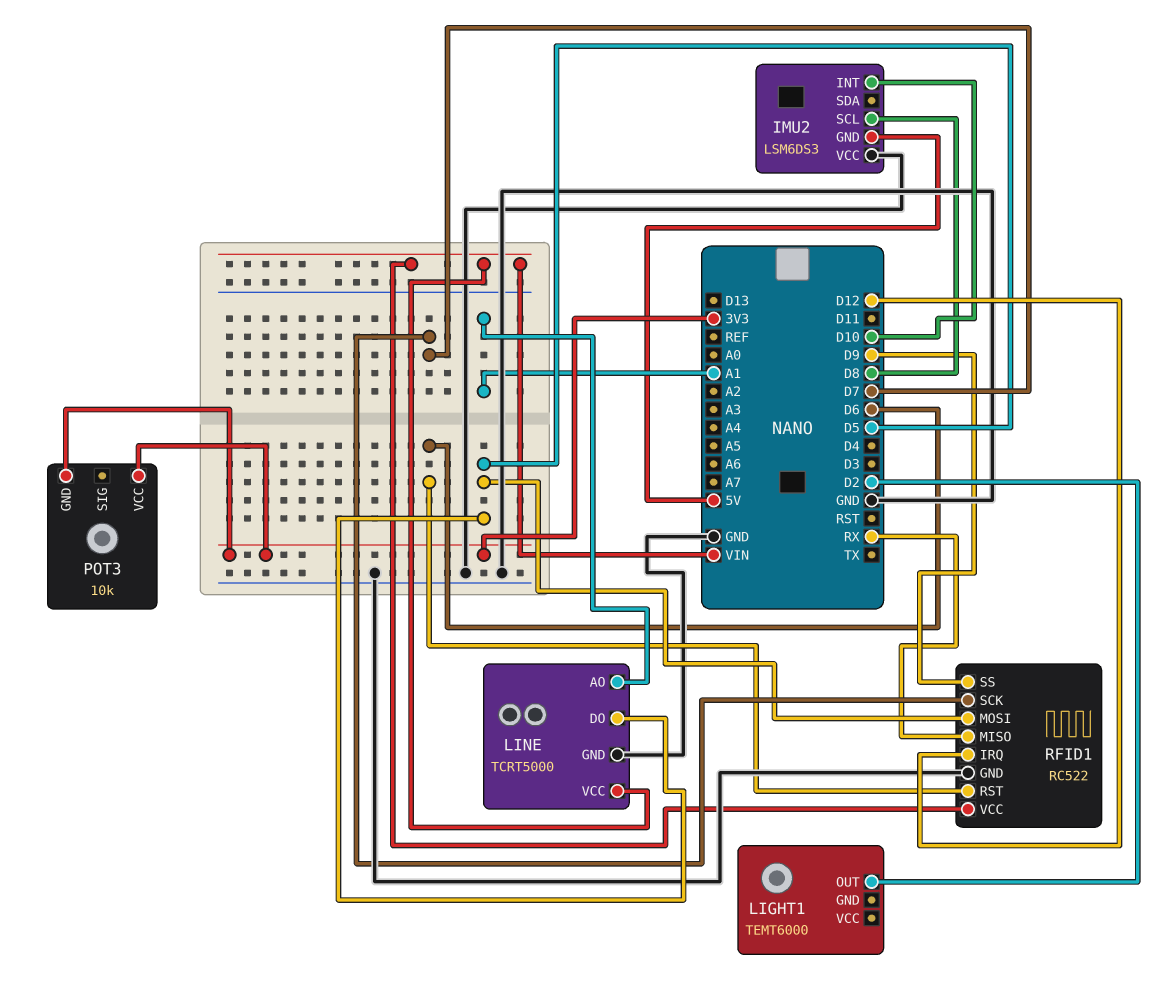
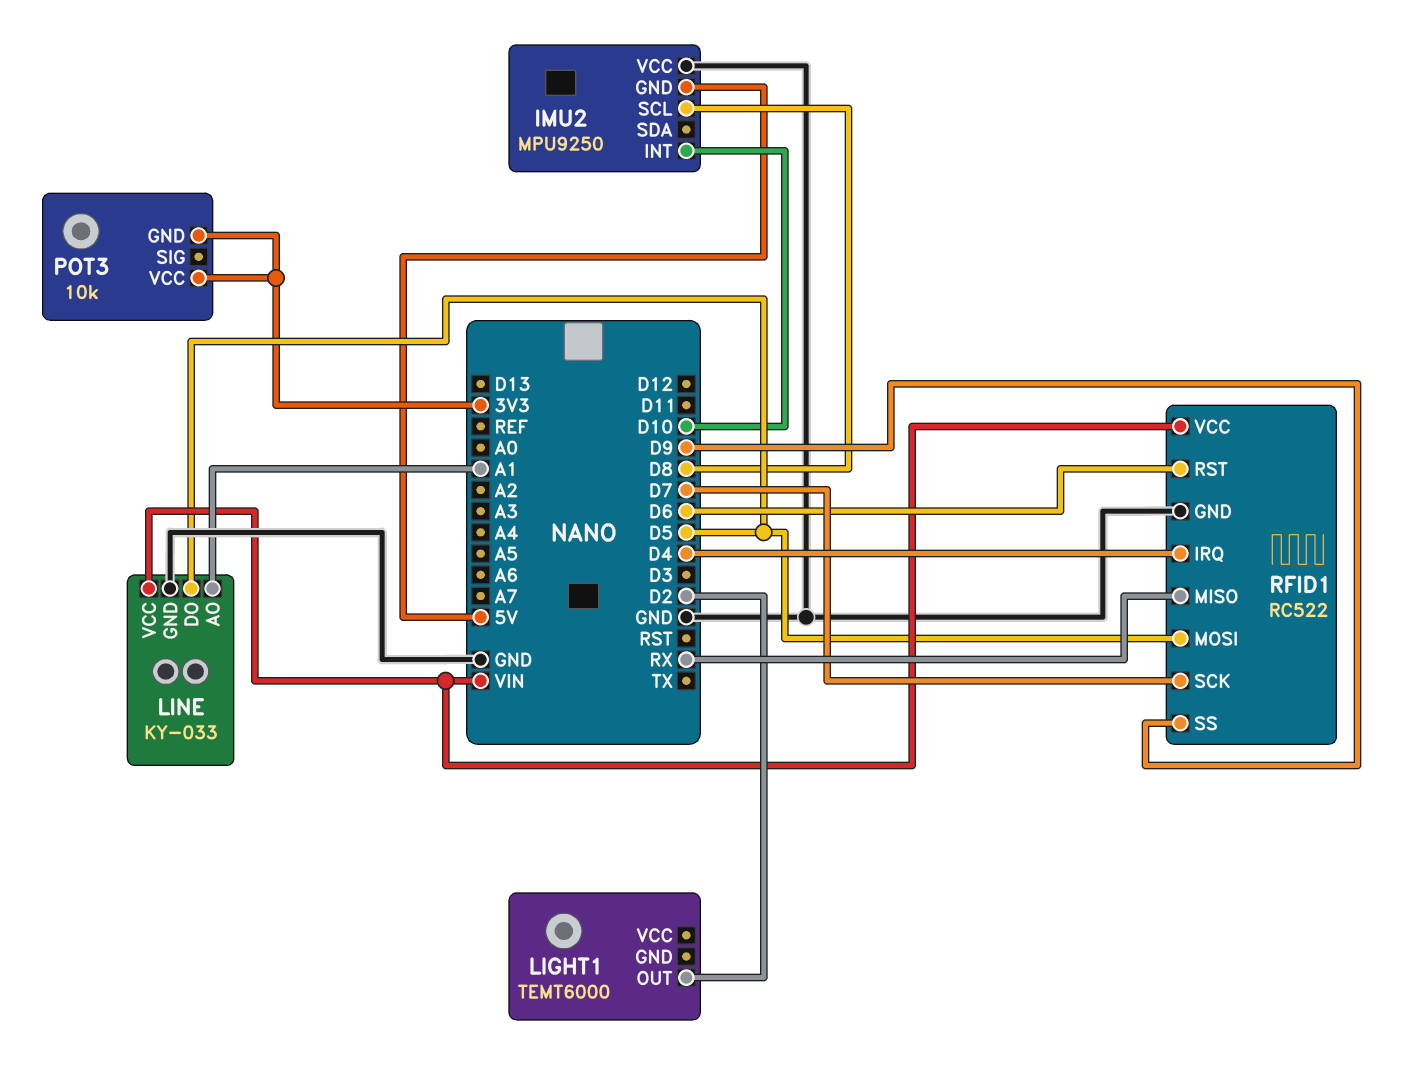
IMU2: LSM6DS3 -> MPU9250
LINE: TCRT5000 -> KY-033
RFID1 pin IRQ: D12 -> D4

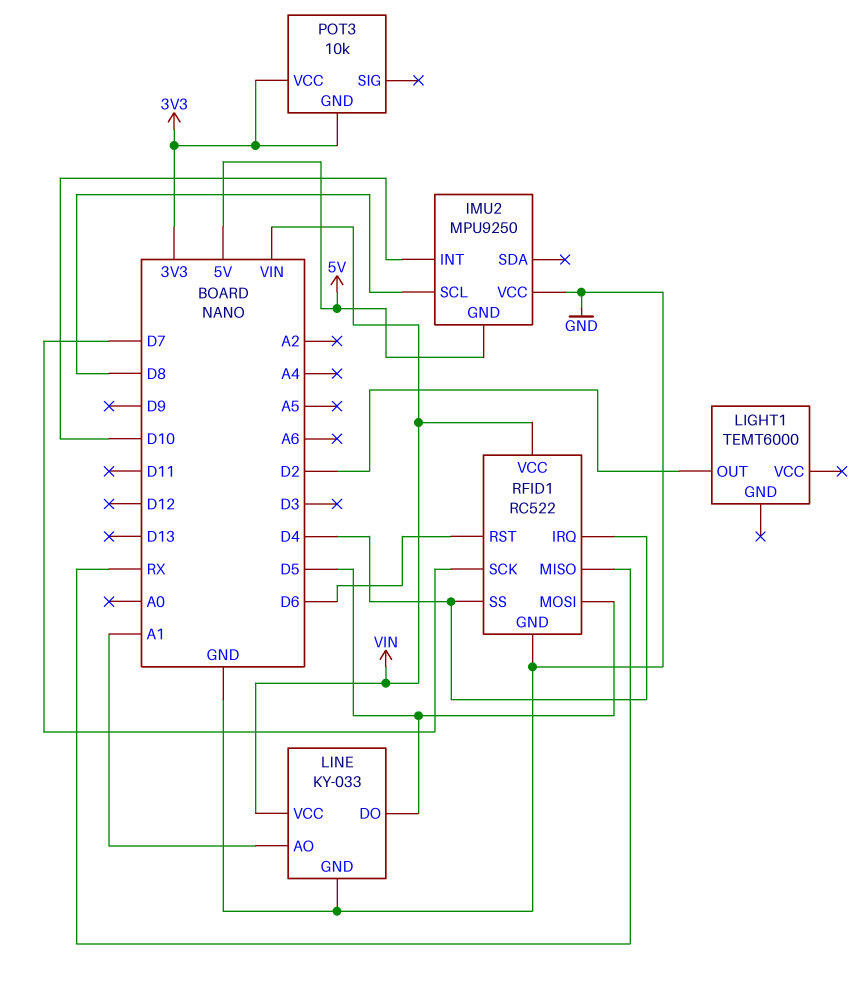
RFID1 pin SS: D9 -> D4

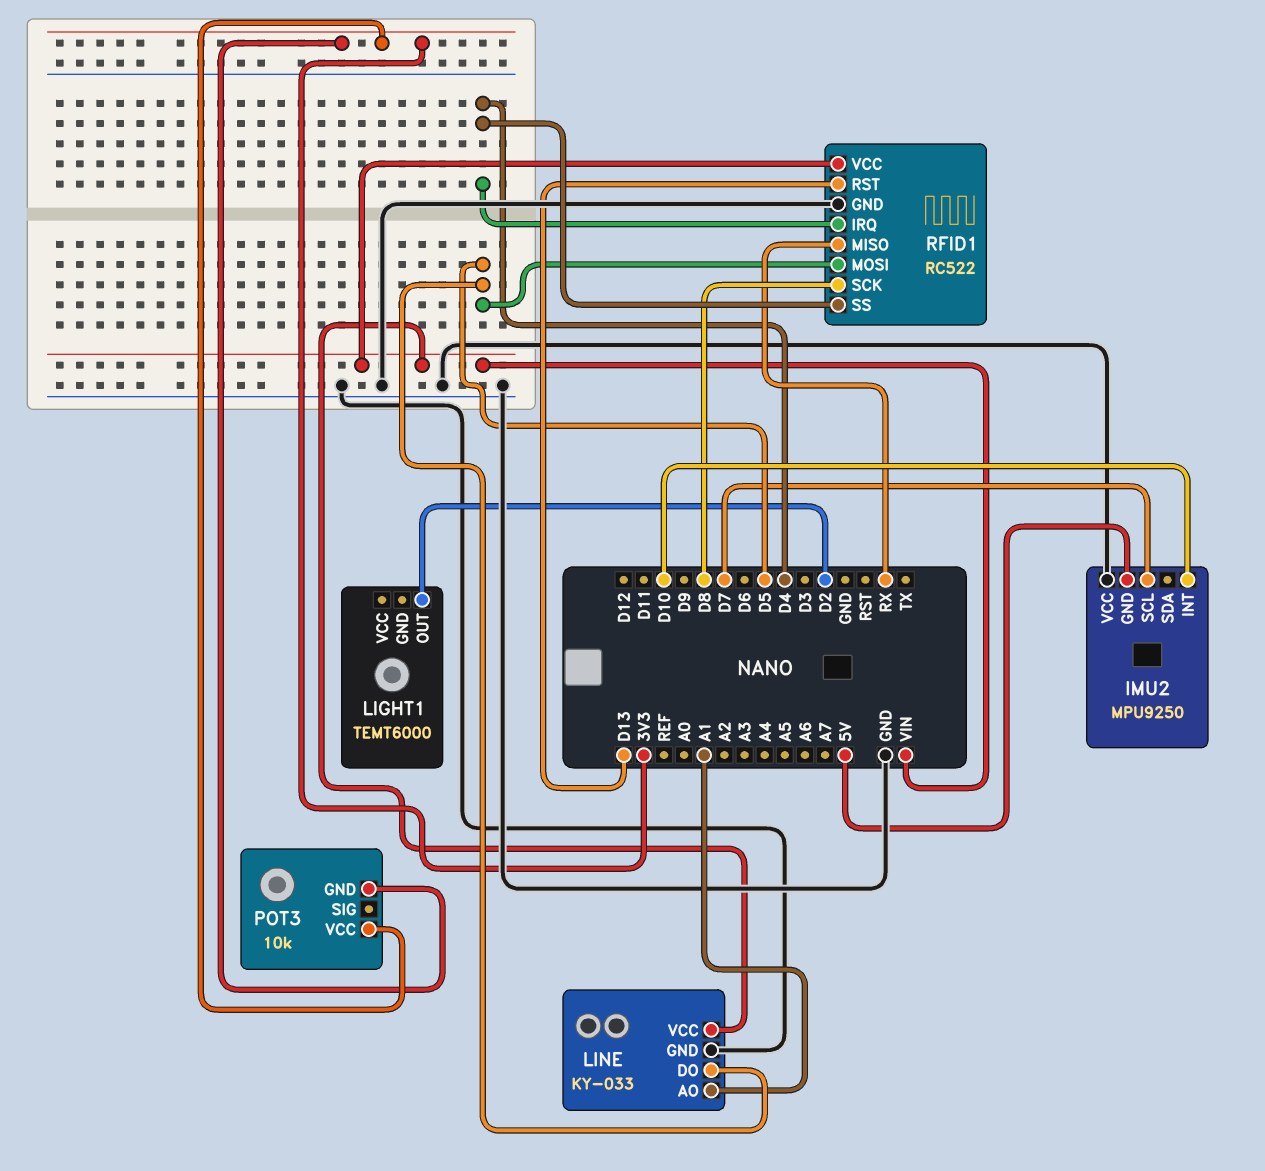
IMU2 pin SCL: D8 -> D7
RFID1 pin RST: D6 -> D13
RFID1 pin SCK: D7 -> D8

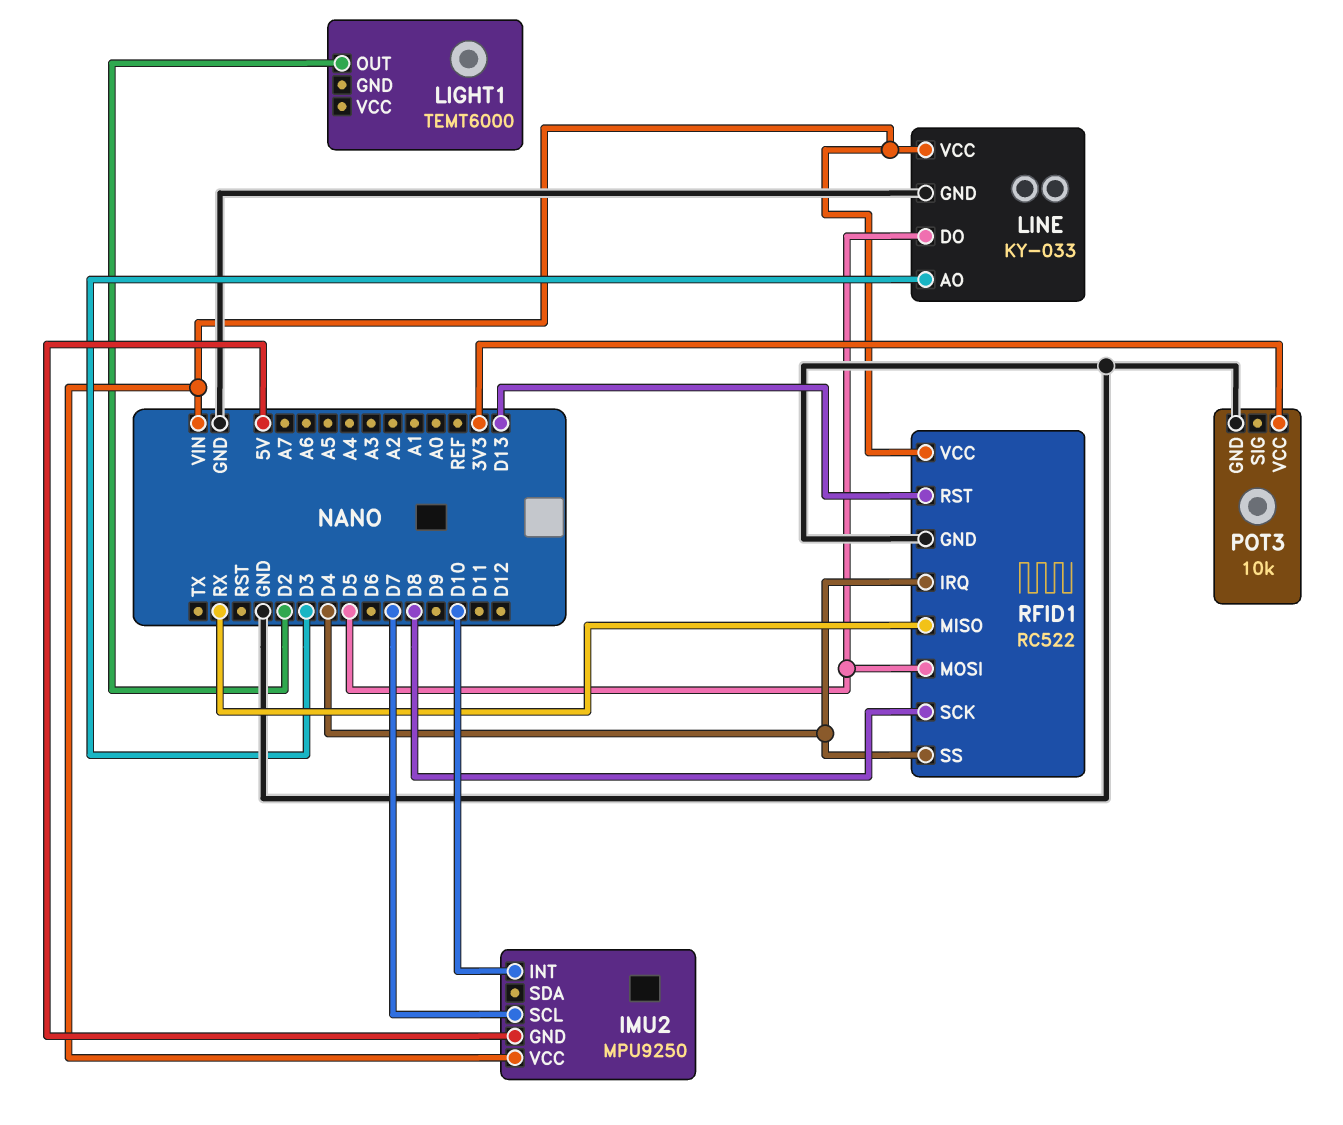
IMU2 pin VCC: GND -> VIN
LINE pin AO: A1 -> D3
POT3 pin GND: 3V3 -> GND

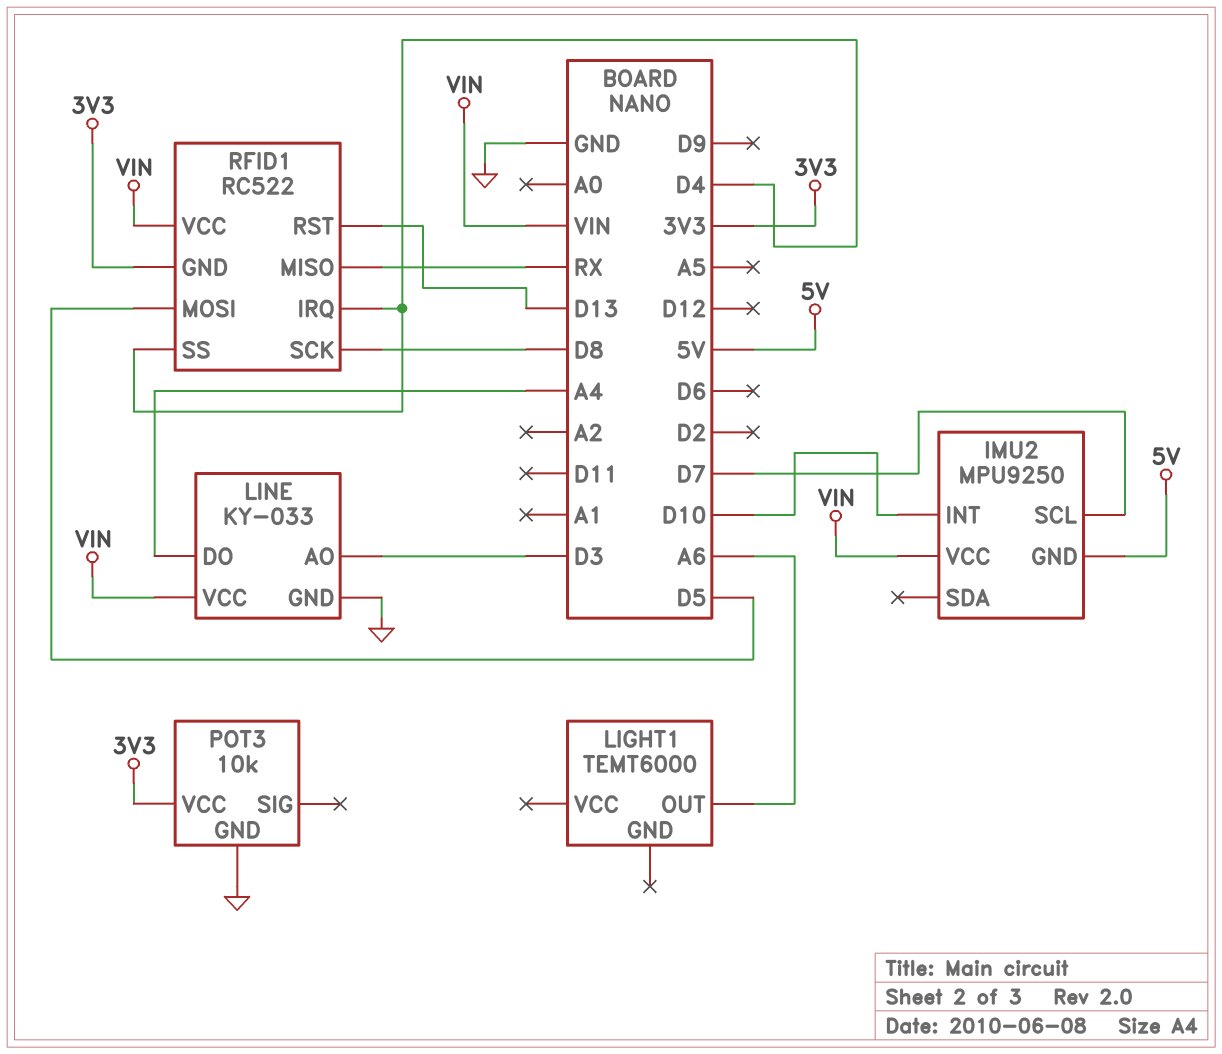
LIGHT1 pin OUT: D2 -> A6
LINE pin DO: D5 -> A4
RFID1 pin GND: GND -> 3V3

